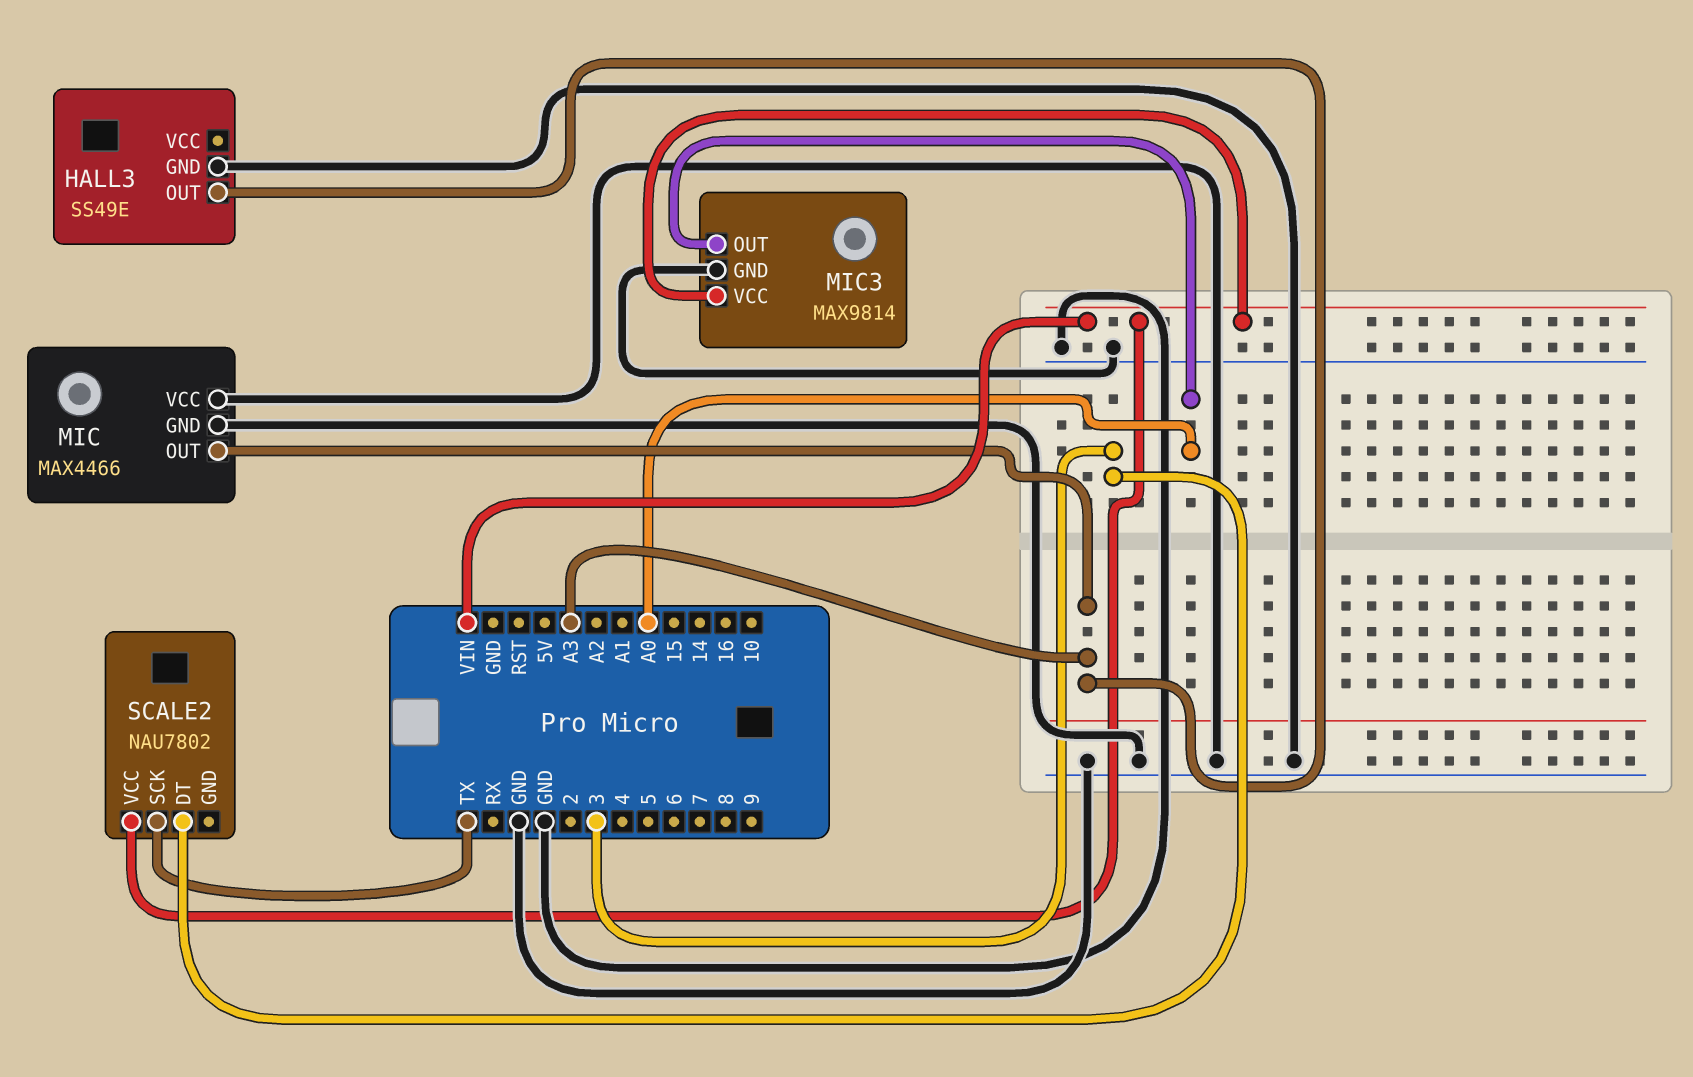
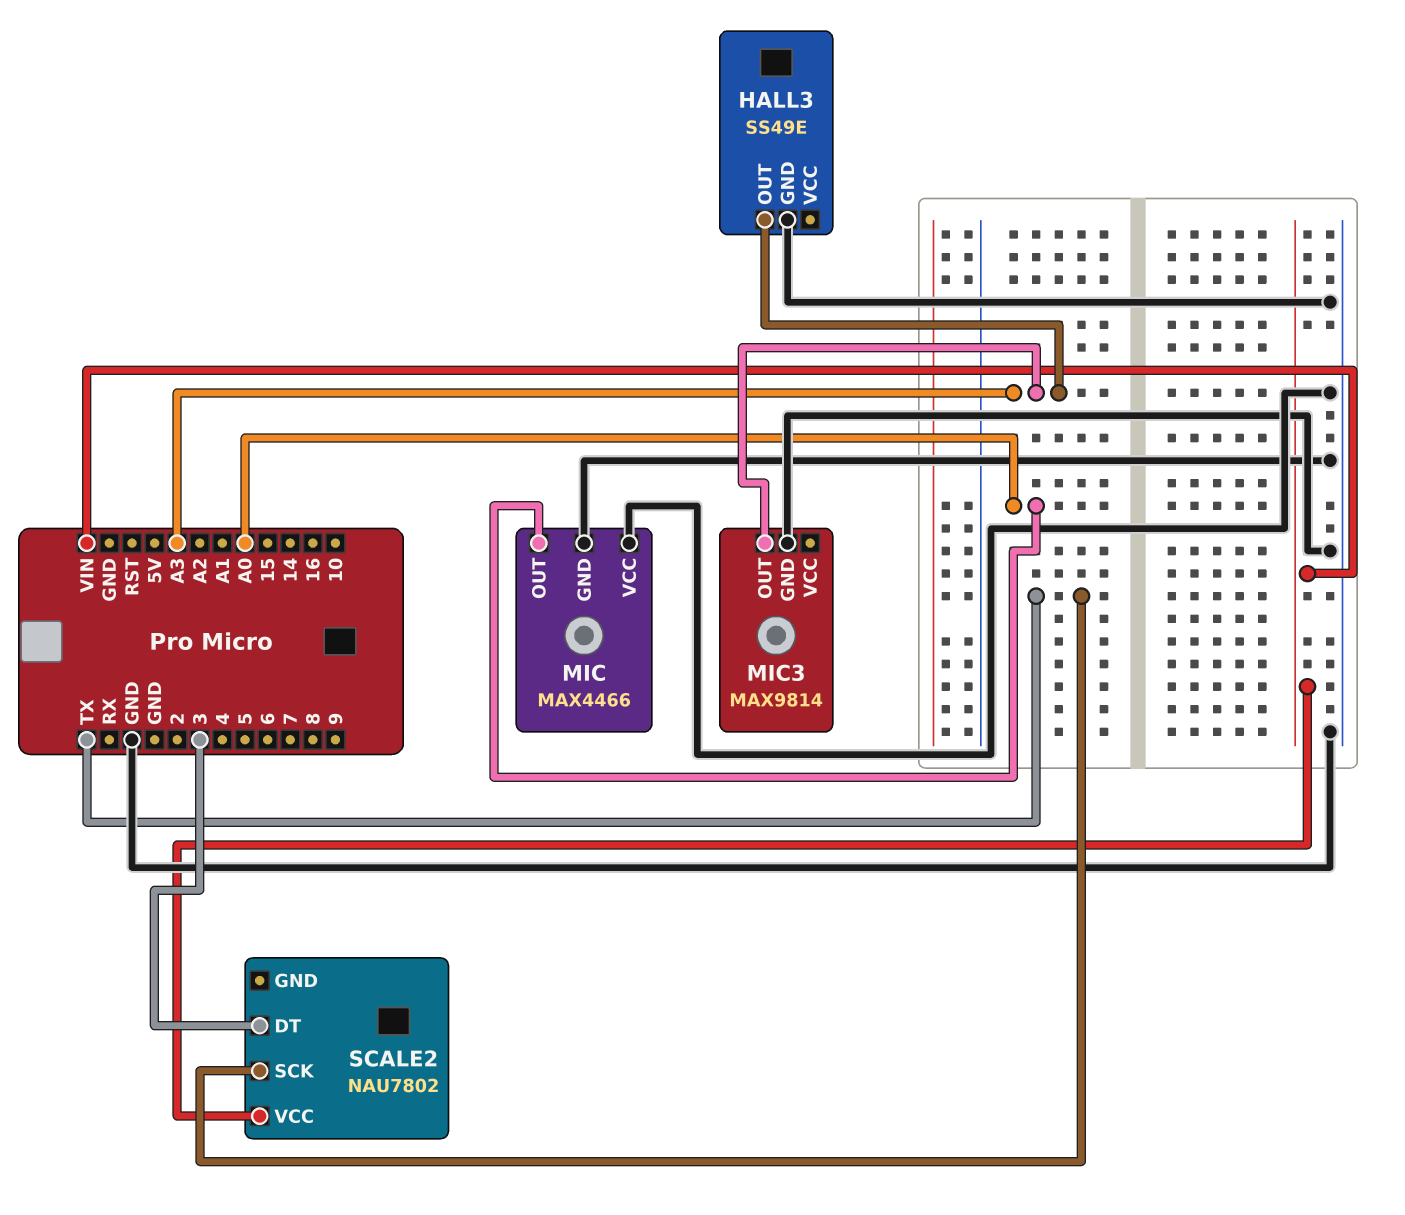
MIC pin OUT: A3 -> A0
MIC3 pin OUT: A0 -> A3
MIC3 pin VCC: VIN -> none

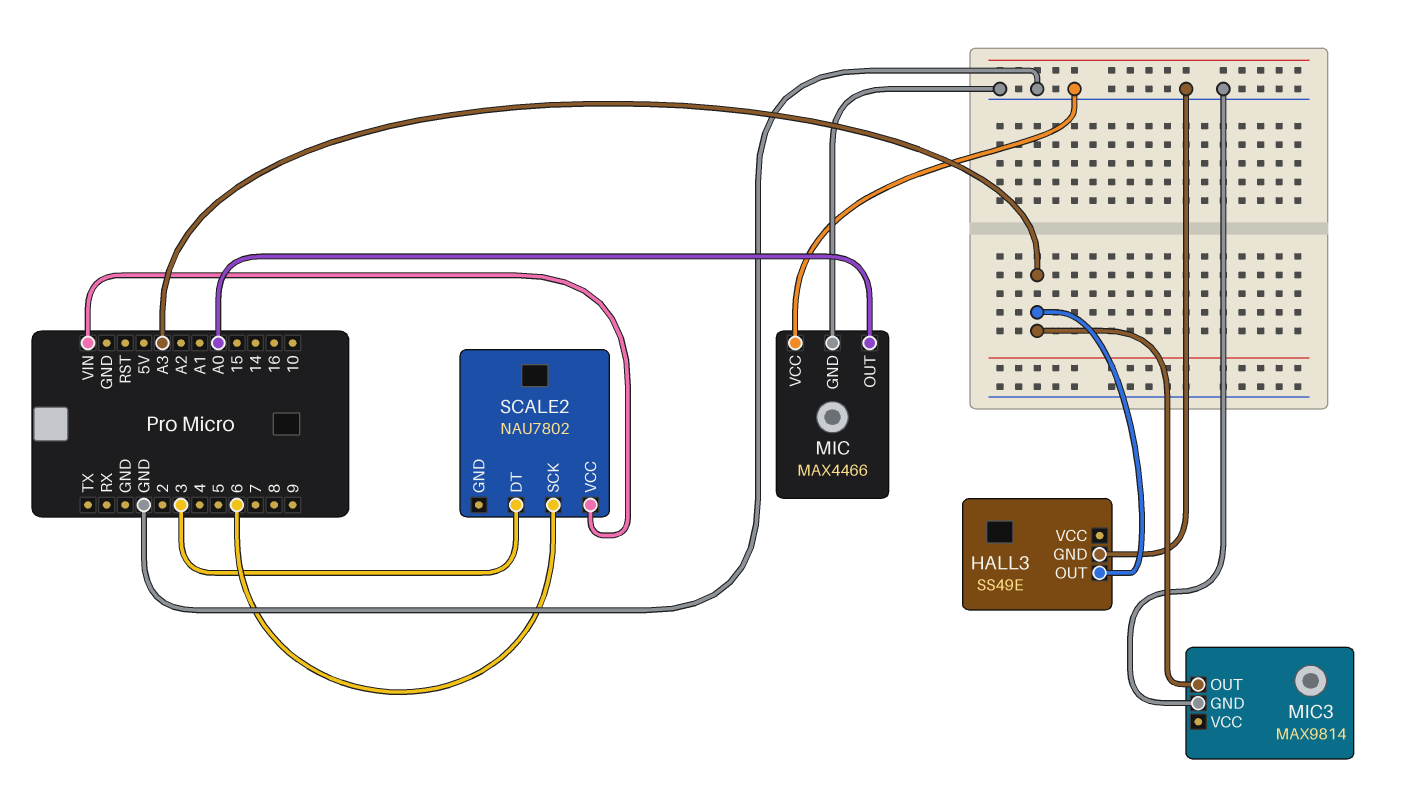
SCALE2 pin SCK: TX -> 6

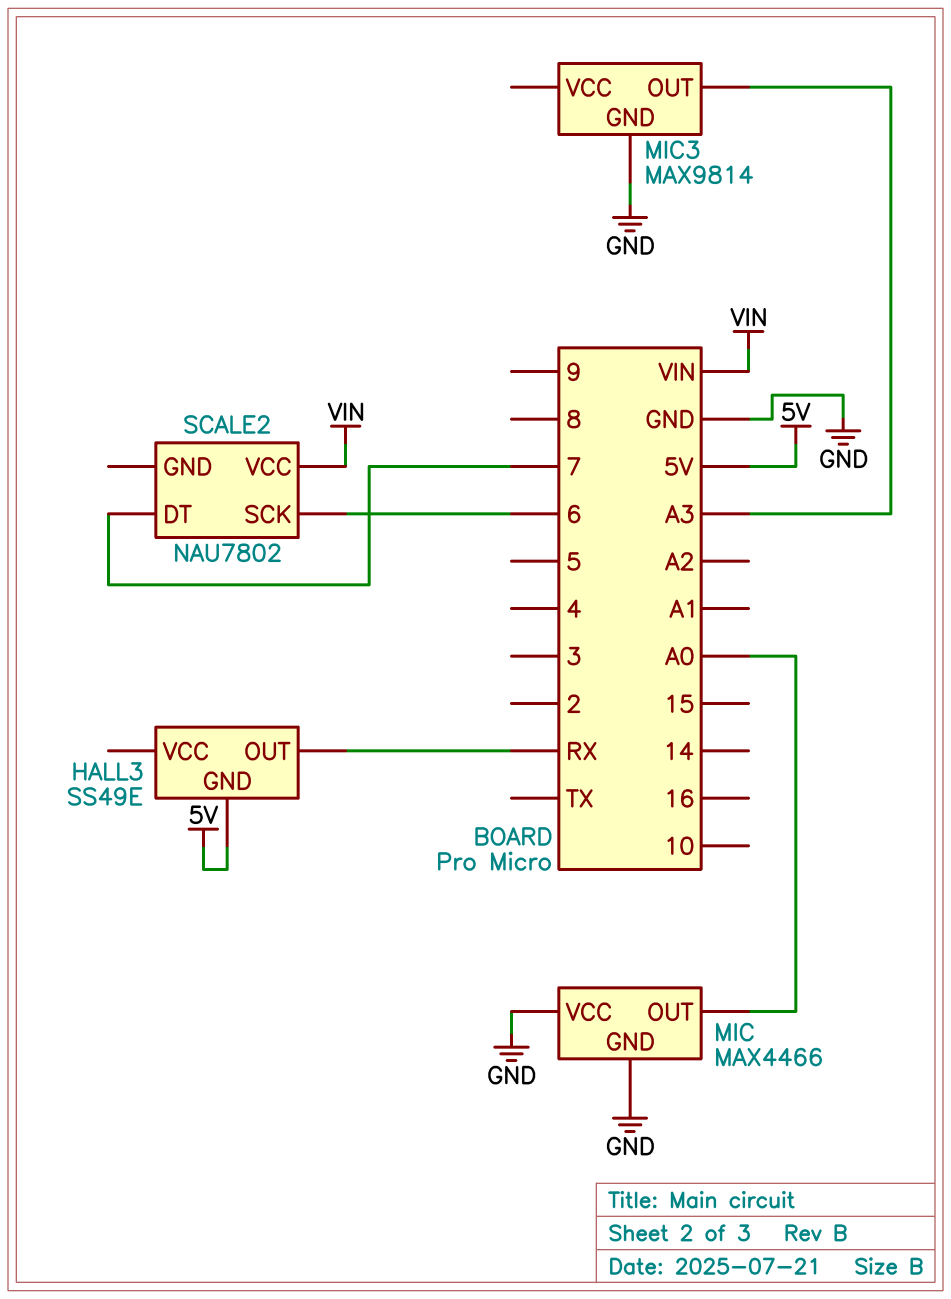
HALL3 pin GND: GND -> 5V
HALL3 pin OUT: A3 -> RX
SCALE2 pin DT: 3 -> 7

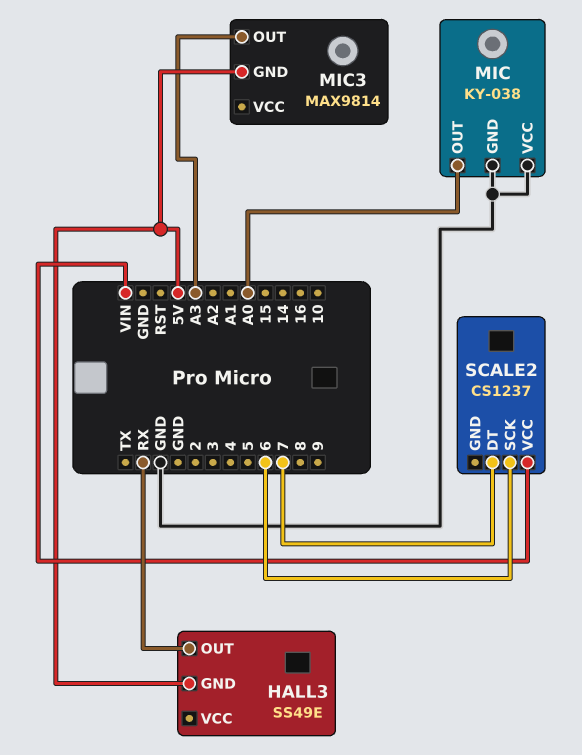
MIC: MAX4466 -> KY-038
MIC3 pin GND: GND -> 5V
SCALE2: NAU7802 -> CS1237

